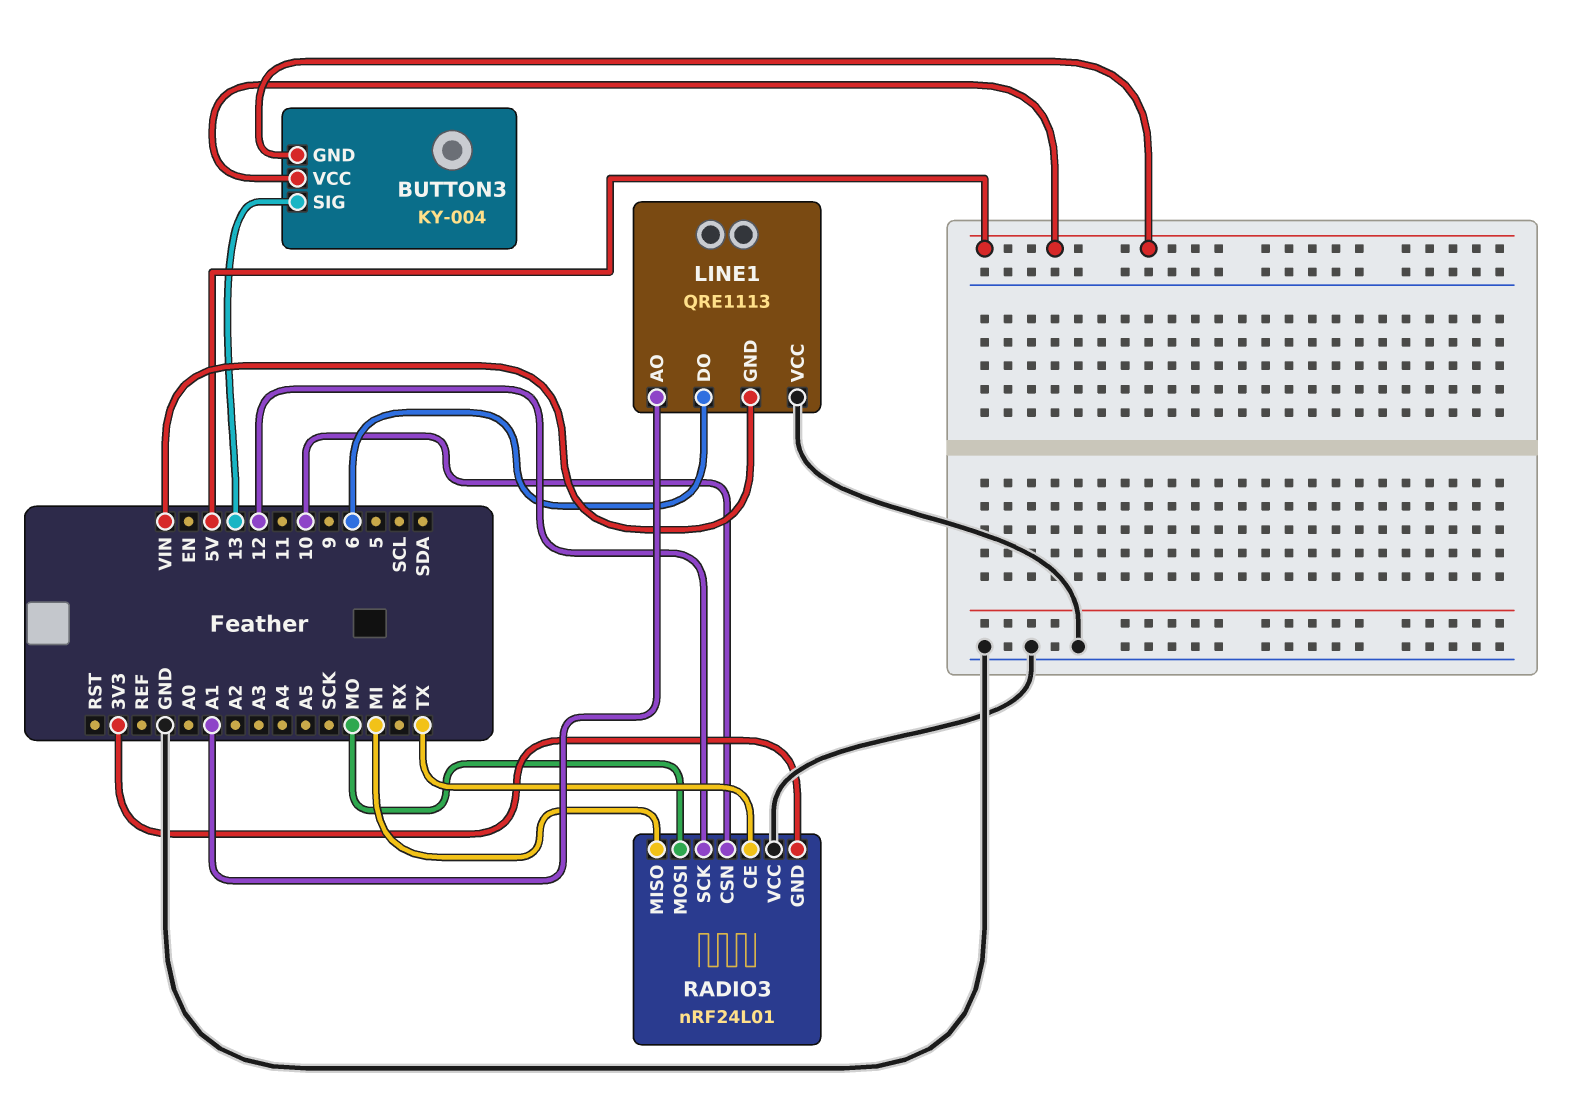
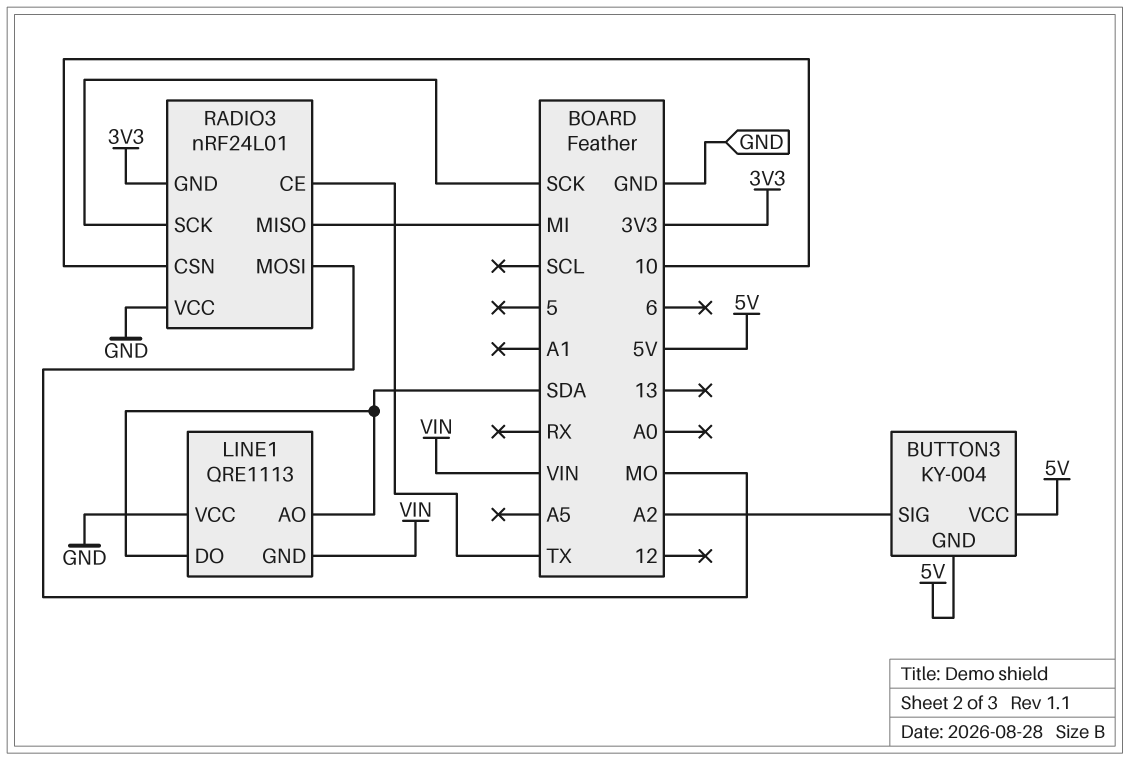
BUTTON3 pin SIG: 13 -> A2
LINE1 pin AO: A1 -> SDA
LINE1 pin DO: 6 -> SDA
RADIO3 pin SCK: 12 -> SCK

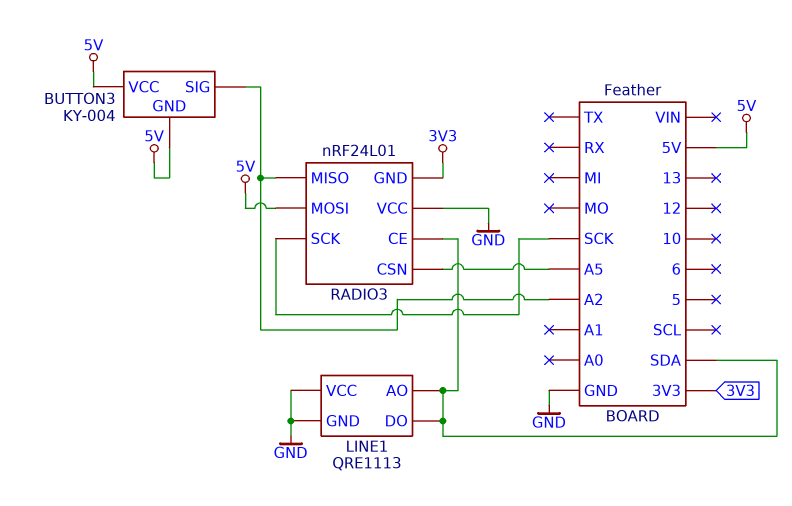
LINE1 pin GND: VIN -> GND
RADIO3 pin CE: TX -> SDA
RADIO3 pin CSN: 10 -> A5
RADIO3 pin MISO: MI -> A2
RADIO3 pin MOSI: MO -> 5V

